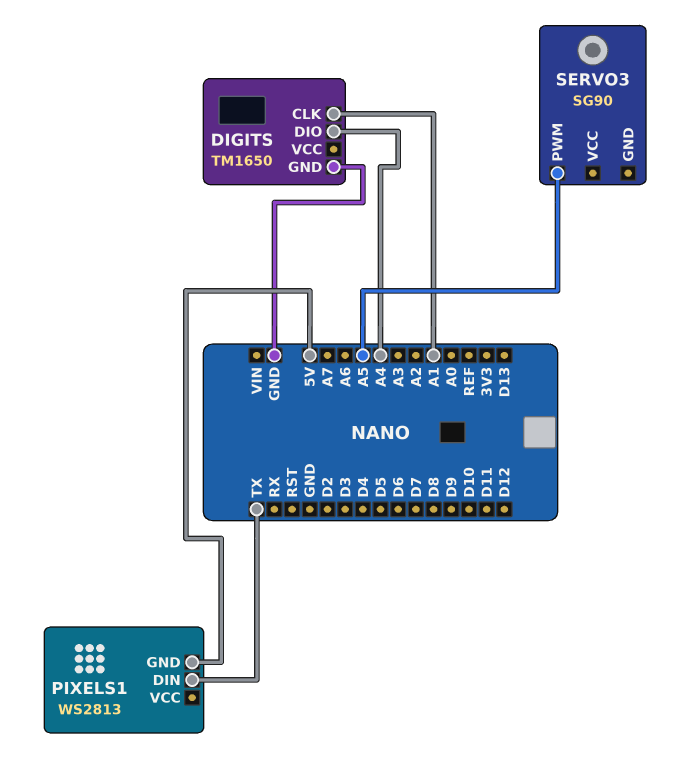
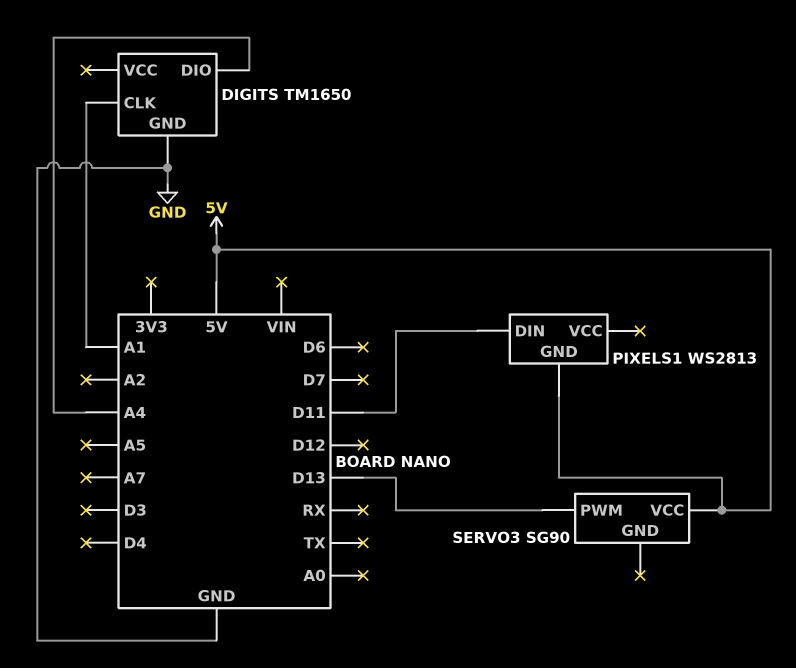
PIXELS1 pin DIN: TX -> D11
SERVO3 pin PWM: A5 -> D13
SERVO3 pin VCC: none -> 5V

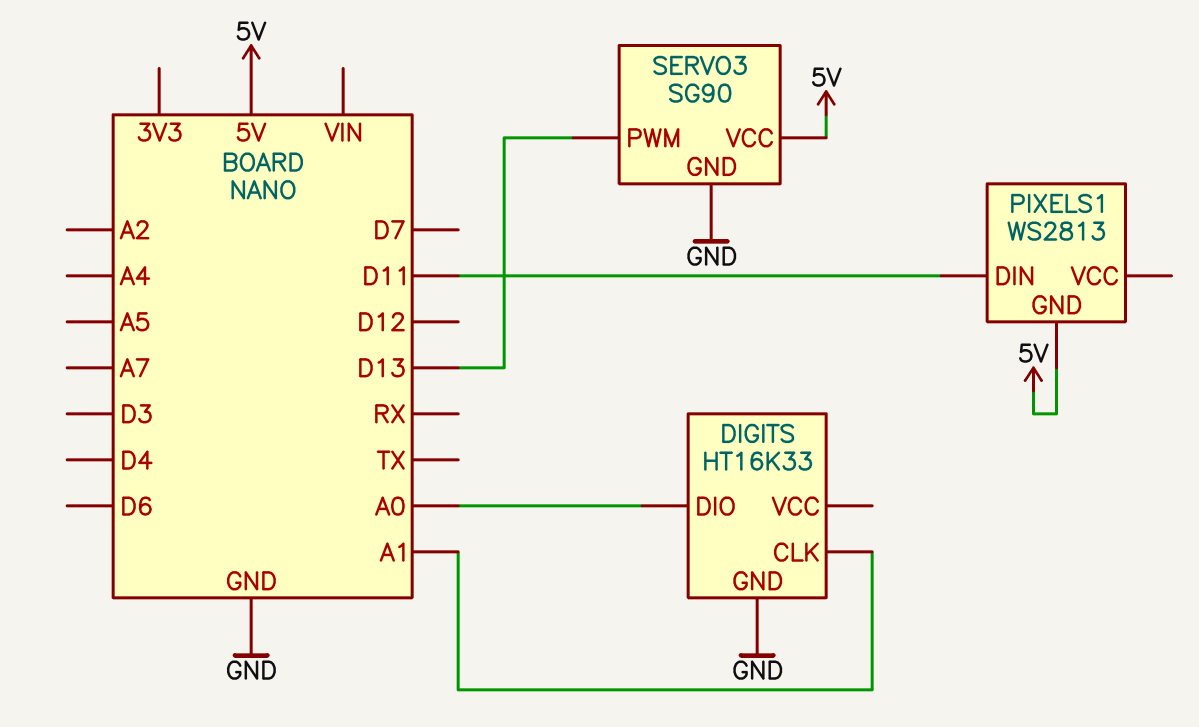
DIGITS: TM1650 -> HT16K33
DIGITS pin DIO: A4 -> A0
SERVO3 pin GND: none -> GND

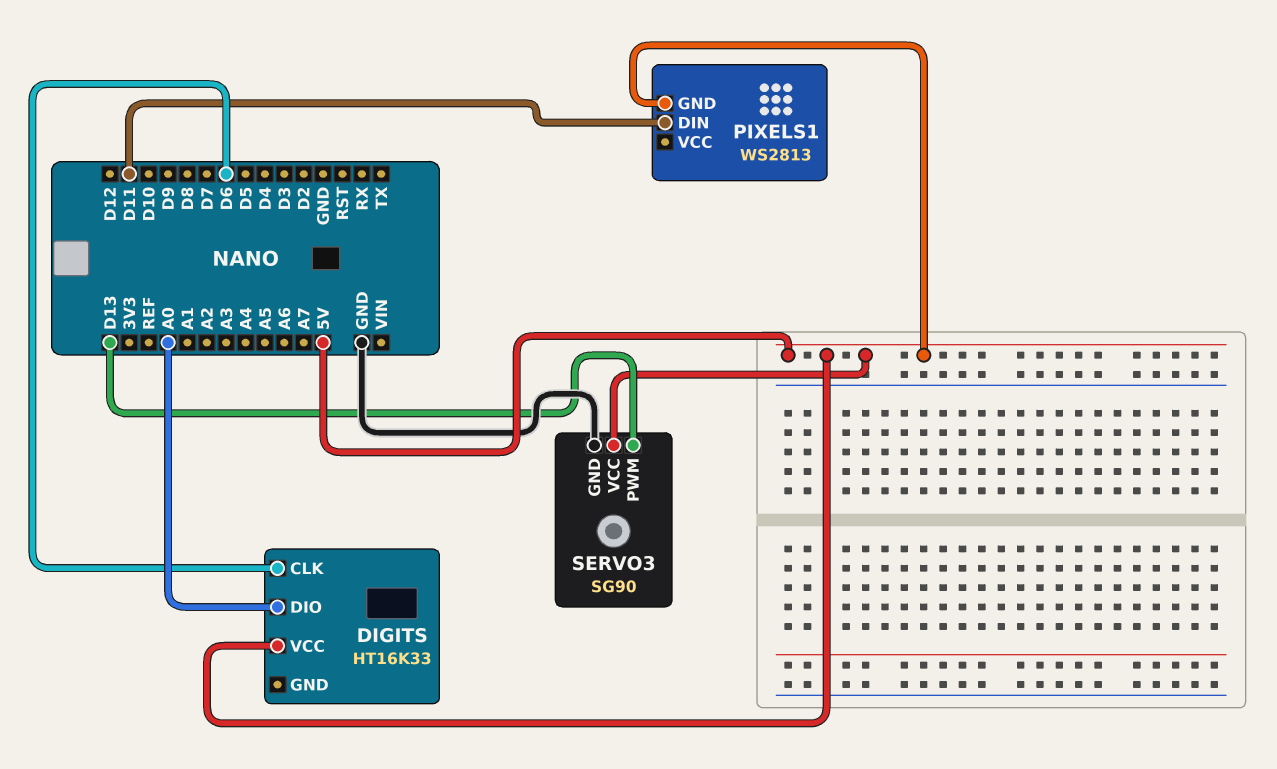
DIGITS pin CLK: A1 -> D6
DIGITS pin GND: GND -> none
DIGITS pin VCC: none -> 5V

